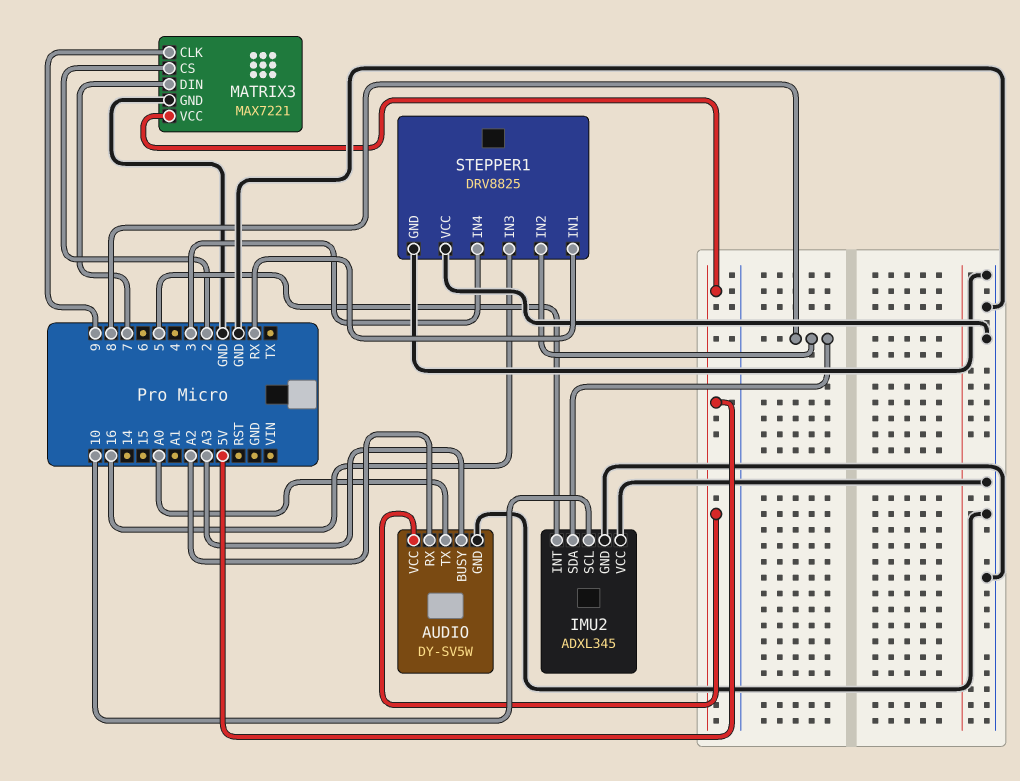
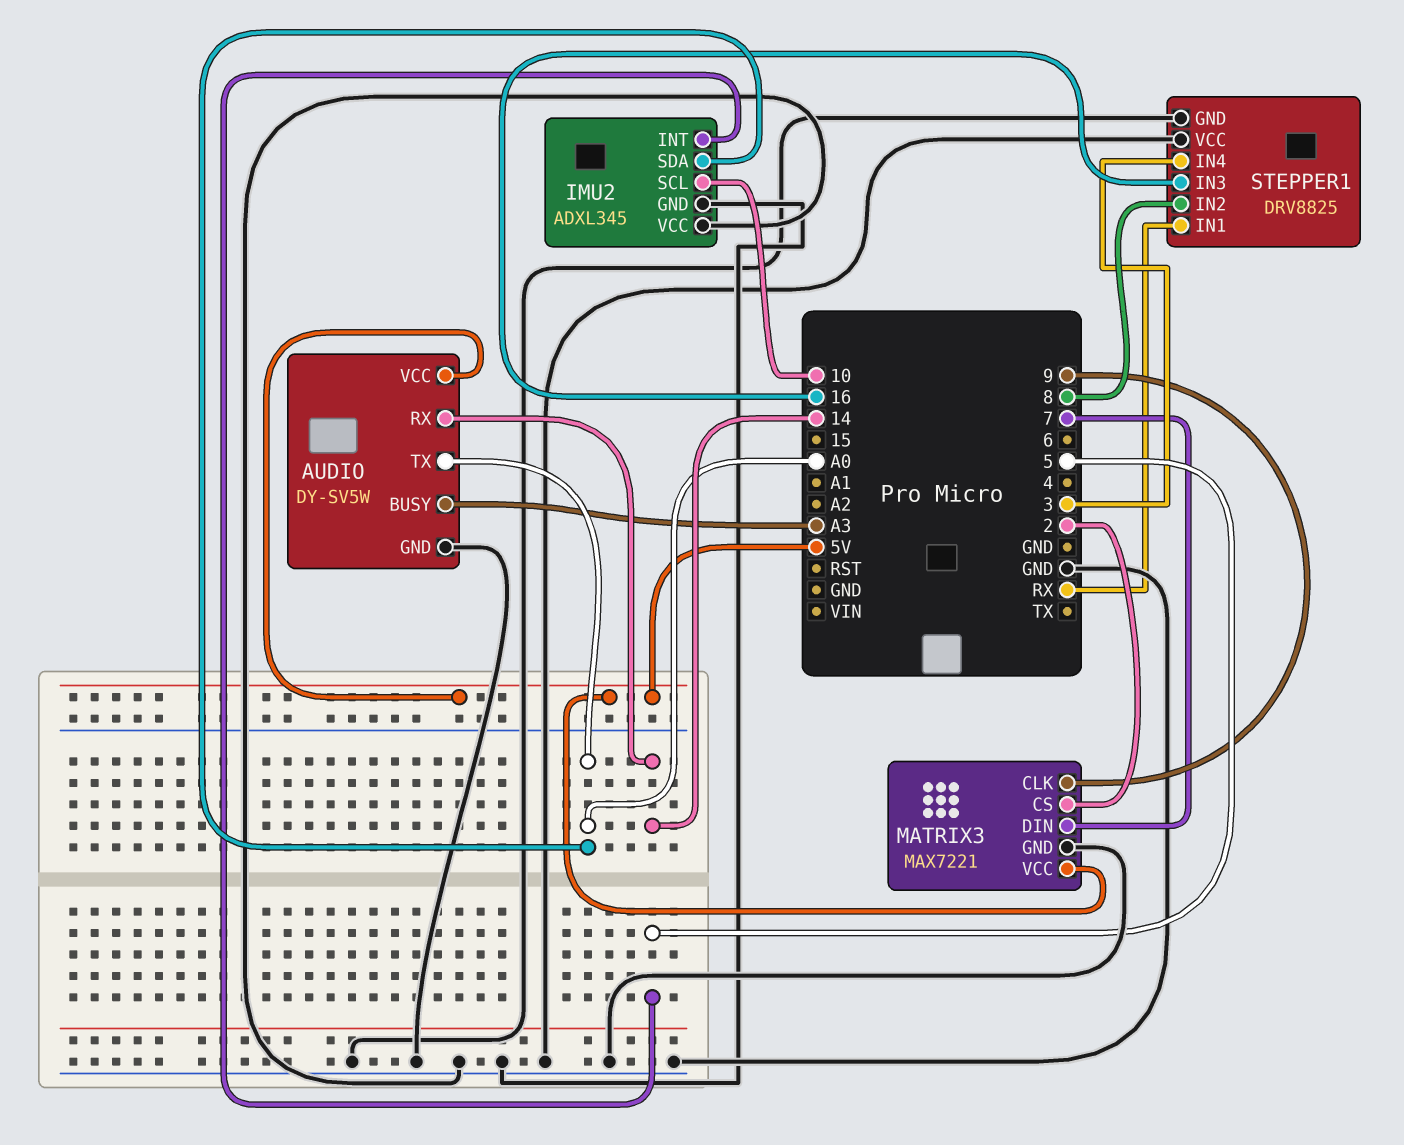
AUDIO pin RX: A2 -> 14
IMU2 pin SDA: 8 -> A0

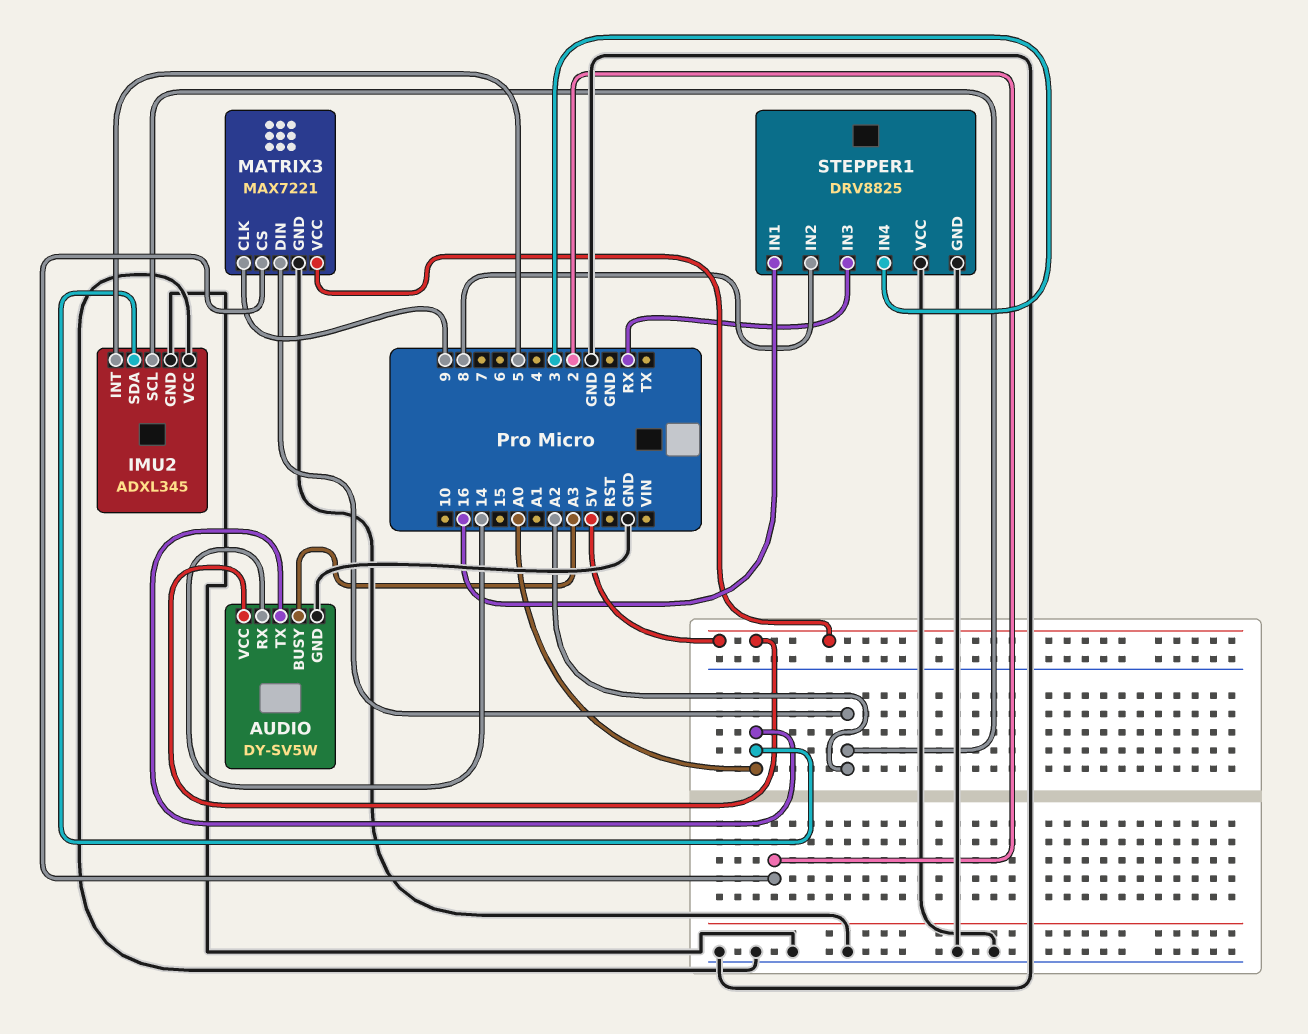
IMU2 pin SCL: 10 -> A2
MATRIX3 pin DIN: 7 -> A2
STEPPER1 pin IN1: RX -> 16
STEPPER1 pin IN3: 16 -> RX

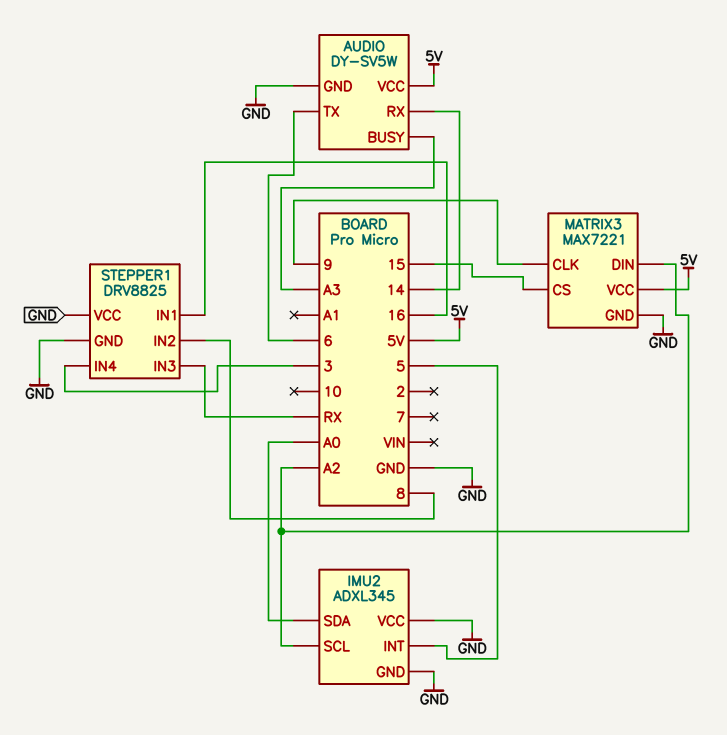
AUDIO pin TX: A0 -> 6
MATRIX3 pin CS: 2 -> 15

